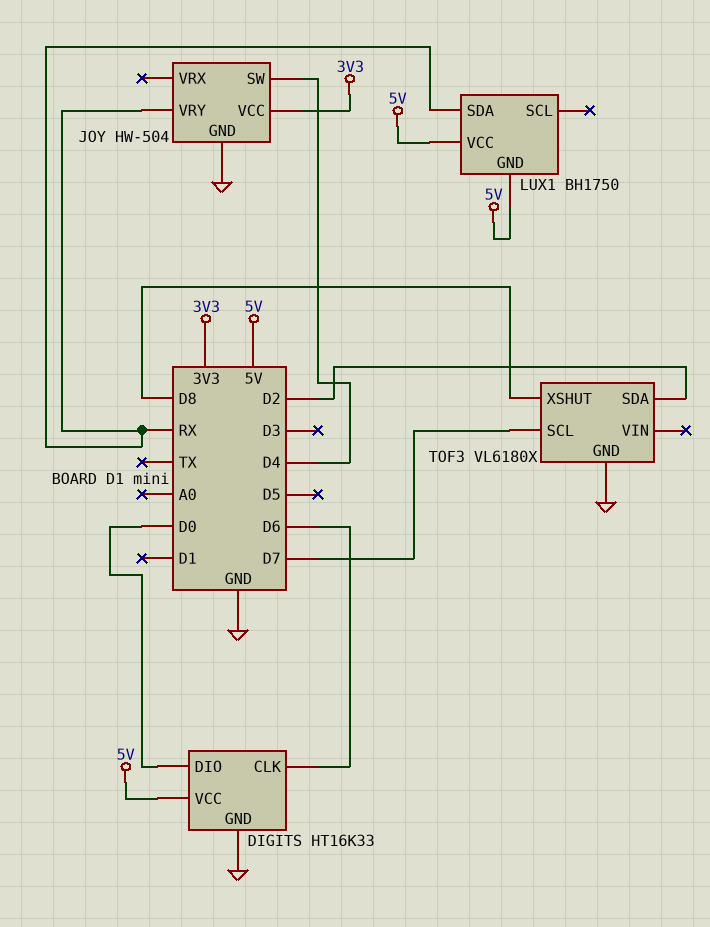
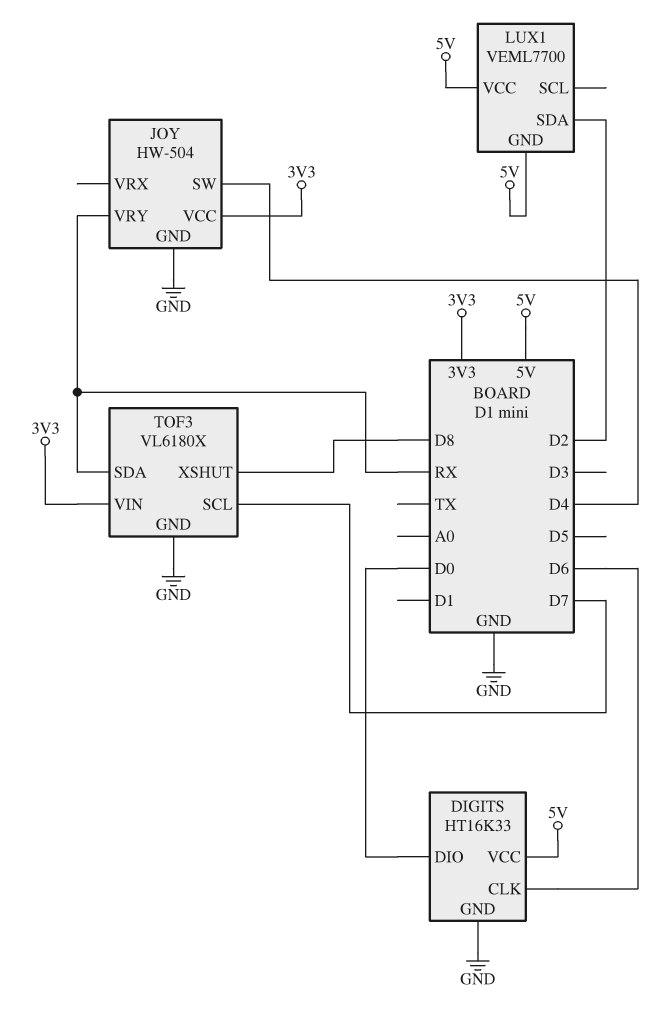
LUX1: BH1750 -> VEML7700
LUX1 pin SDA: RX -> D2
TOF3 pin SDA: D2 -> RX
TOF3 pin VIN: none -> 3V3

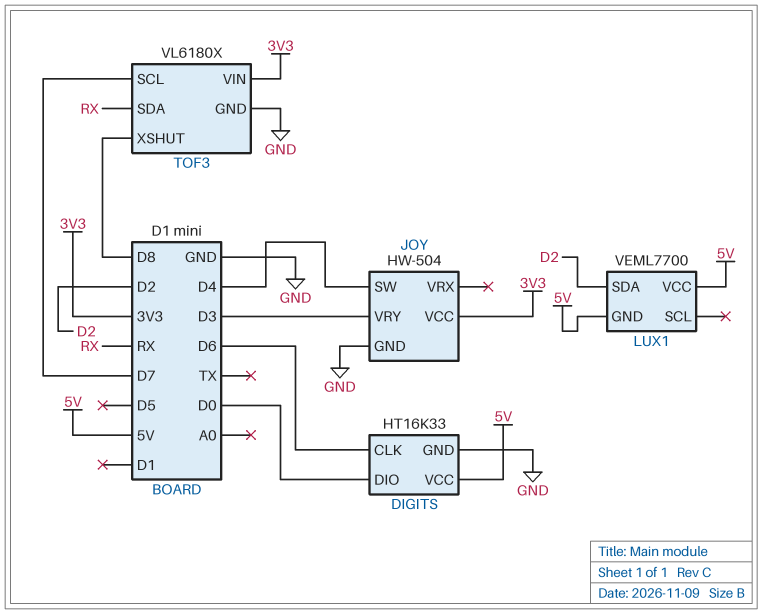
JOY pin VRY: RX -> D3

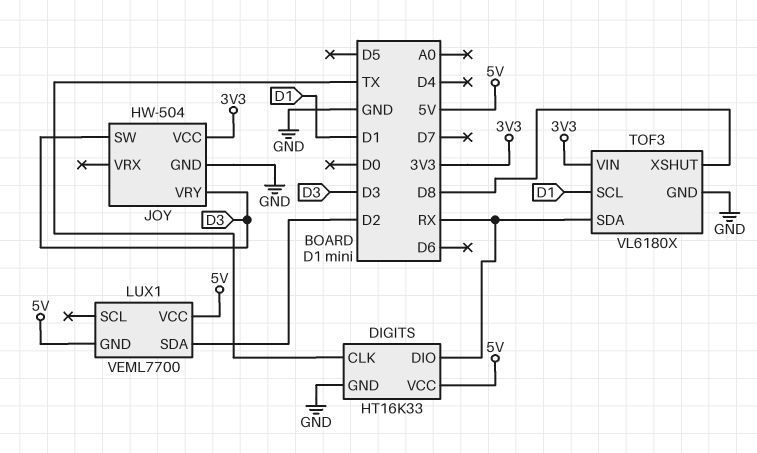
DIGITS pin CLK: D6 -> TX
DIGITS pin DIO: D0 -> RX
JOY pin SW: D4 -> D3
TOF3 pin SCL: D7 -> D1

